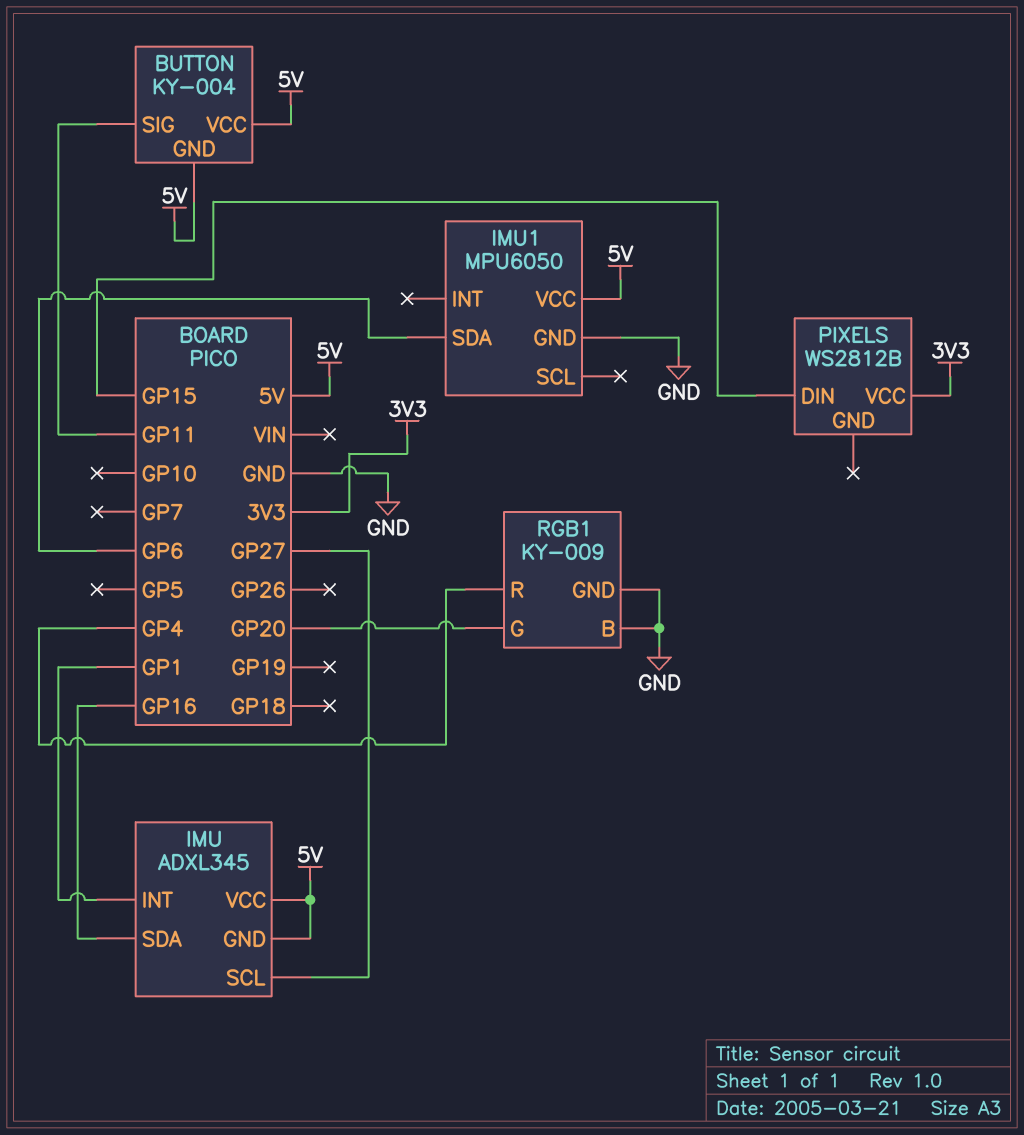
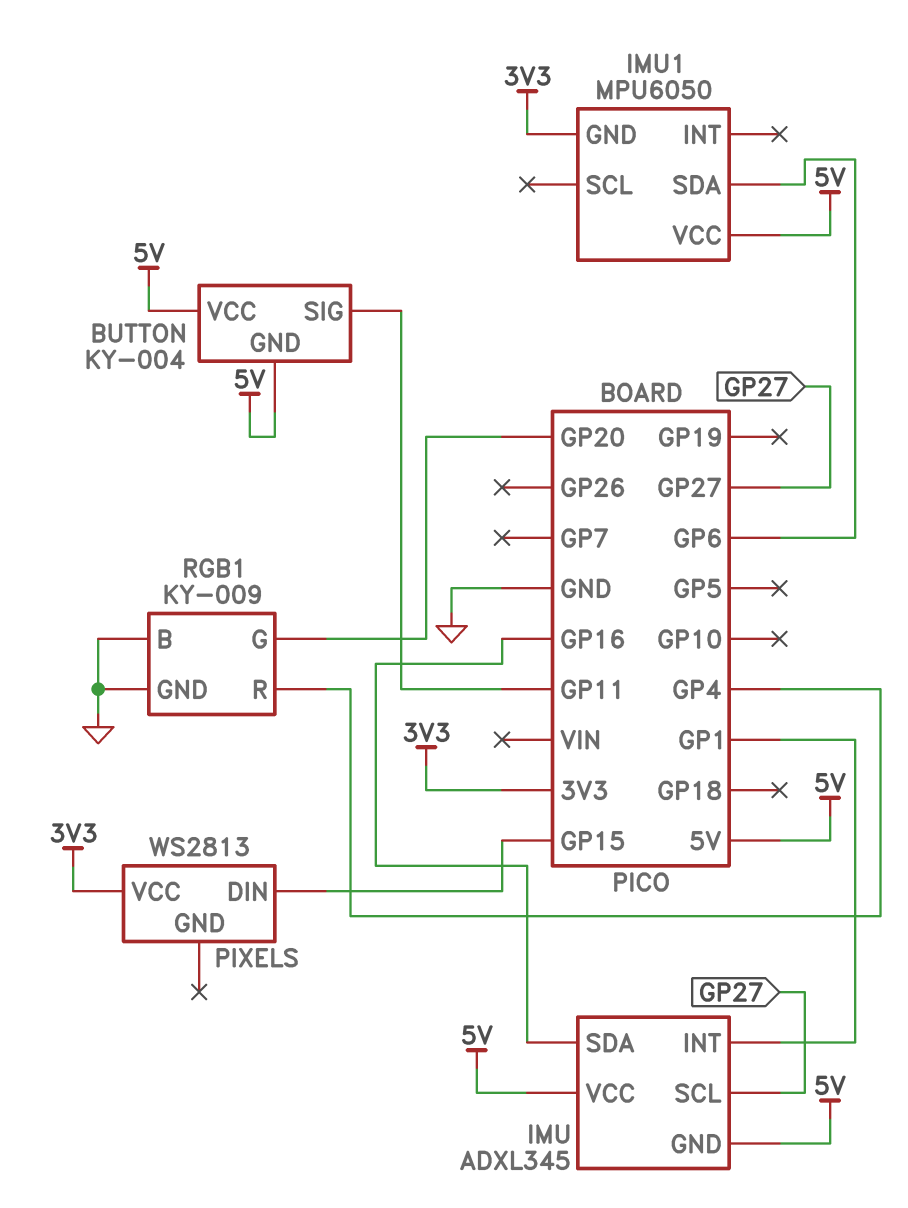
IMU1 pin GND: GND -> 3V3
PIXELS: WS2812B -> WS2813

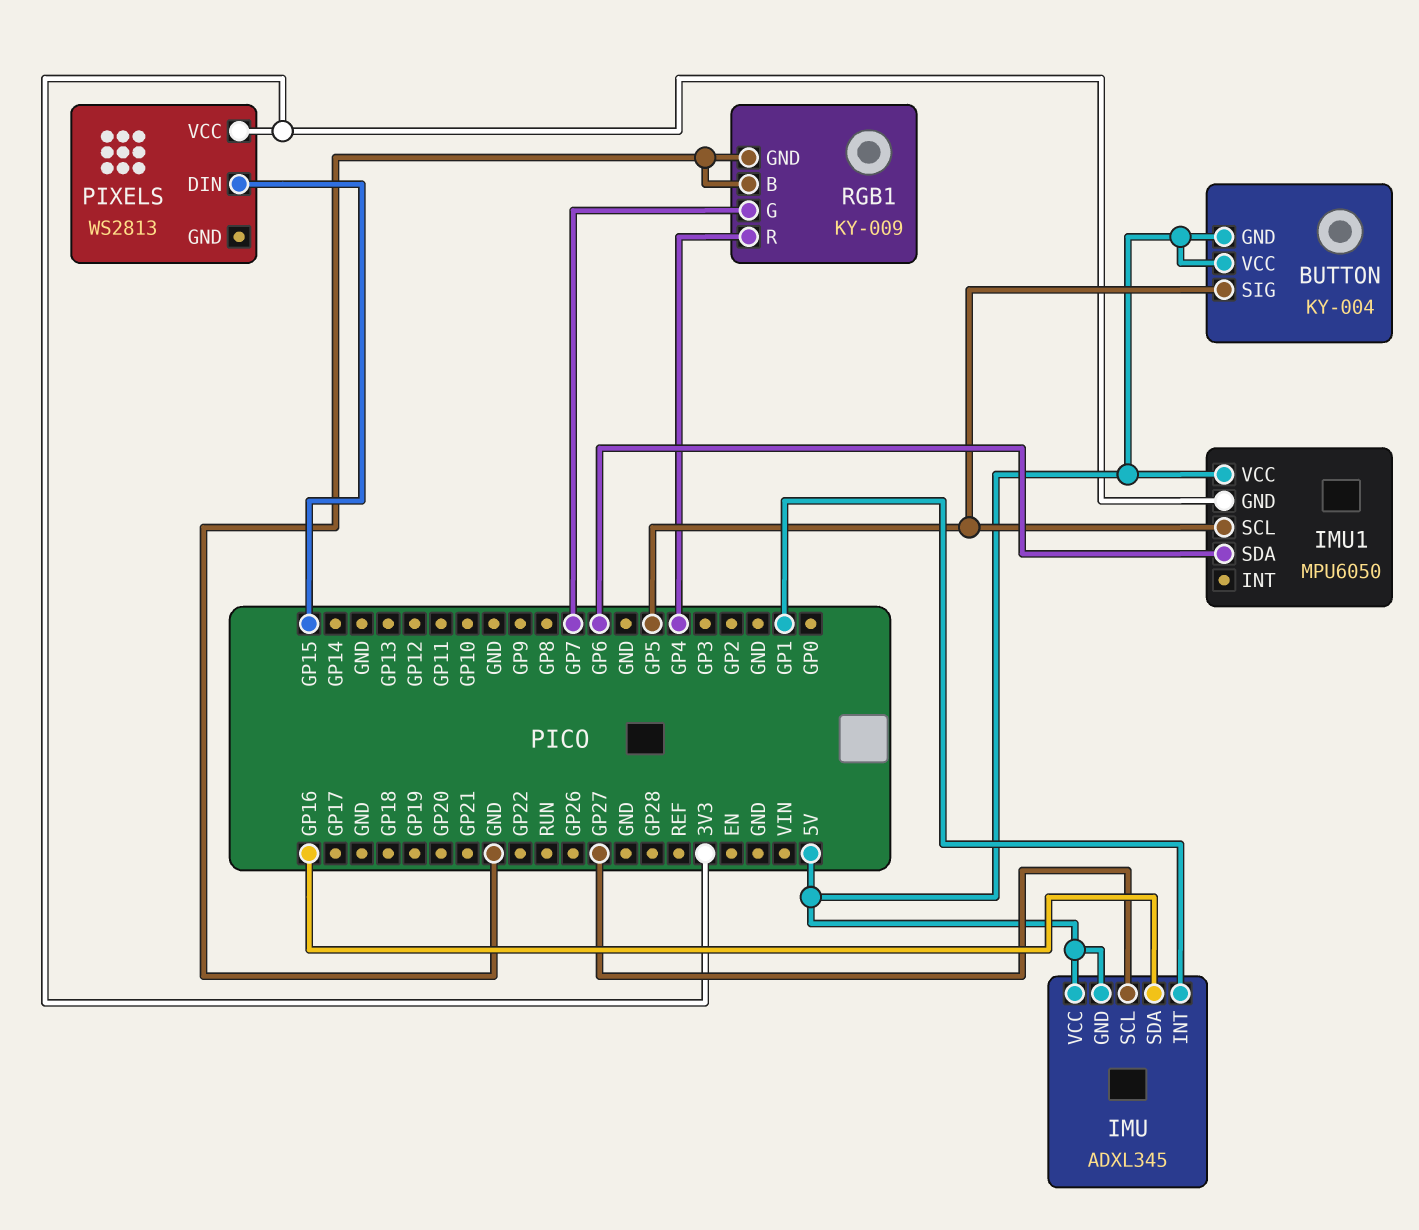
BUTTON pin SIG: GP11 -> GP5
IMU1 pin SCL: none -> GP5
RGB1 pin G: GP20 -> GP7

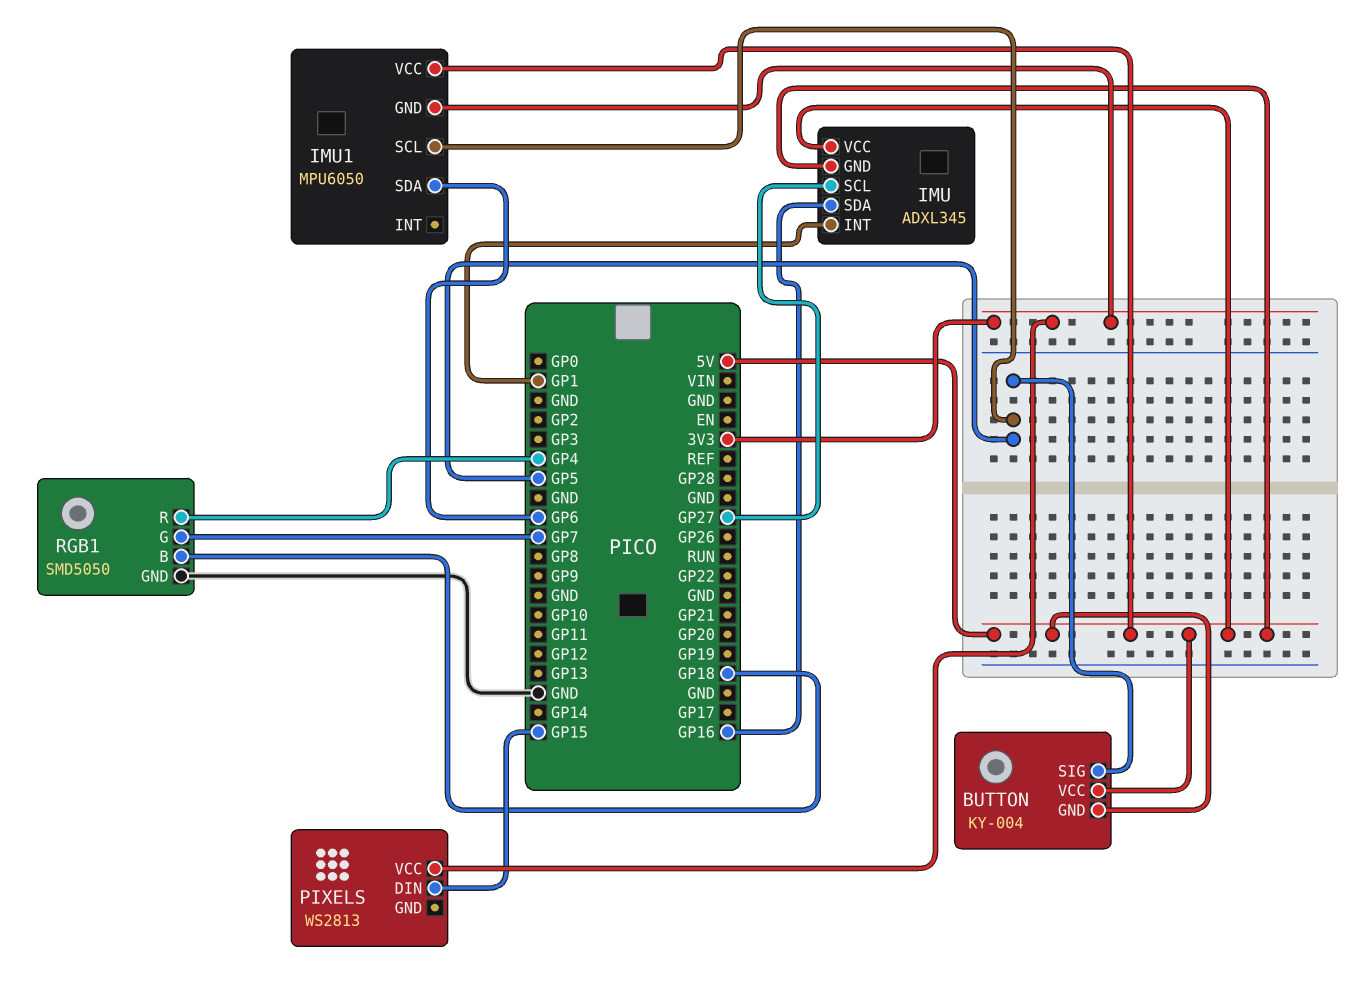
RGB1: KY-009 -> SMD5050
RGB1 pin B: GND -> GP18

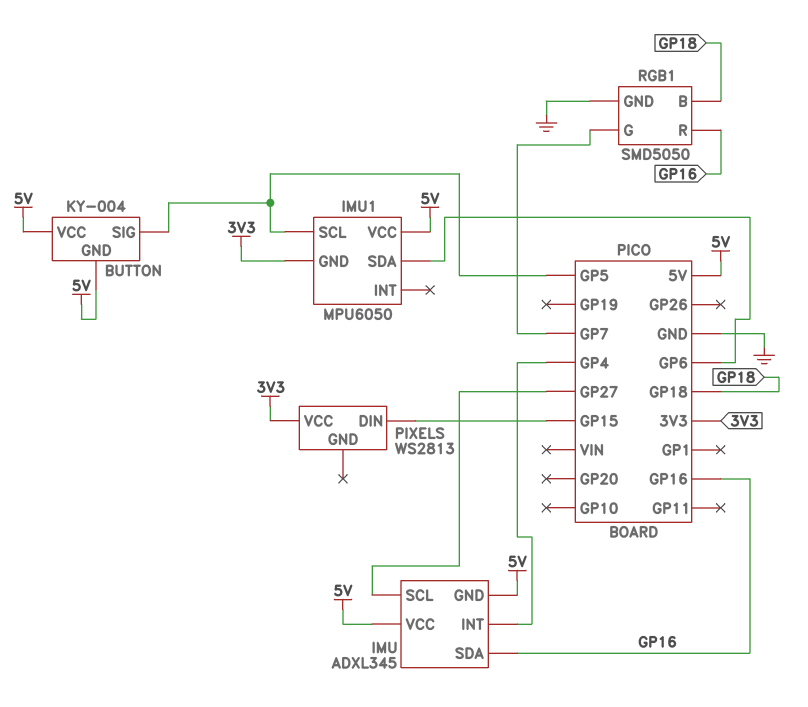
IMU pin INT: GP1 -> GP4
RGB1 pin R: GP4 -> GP16

